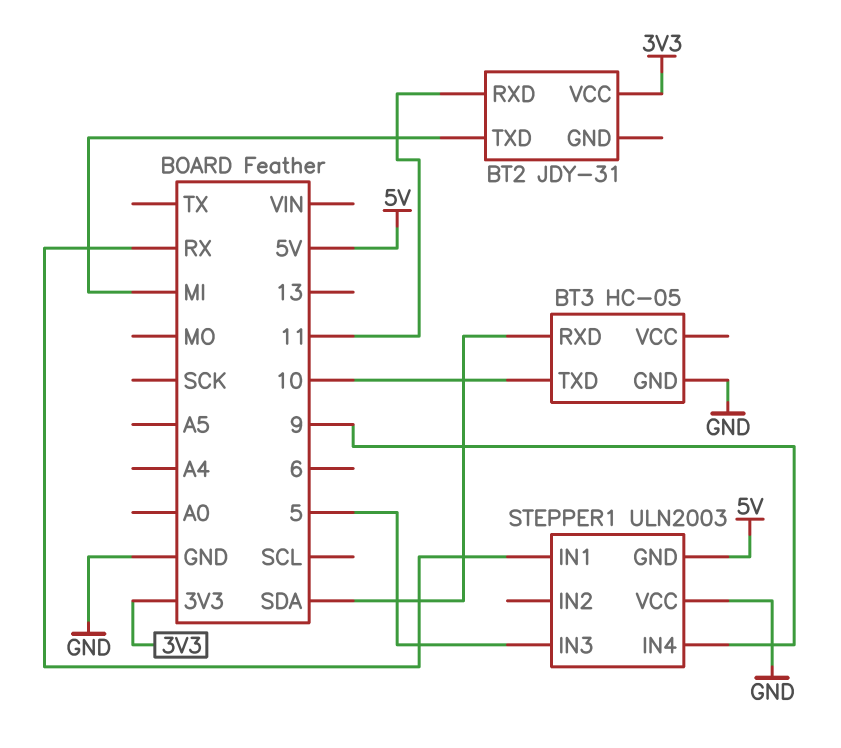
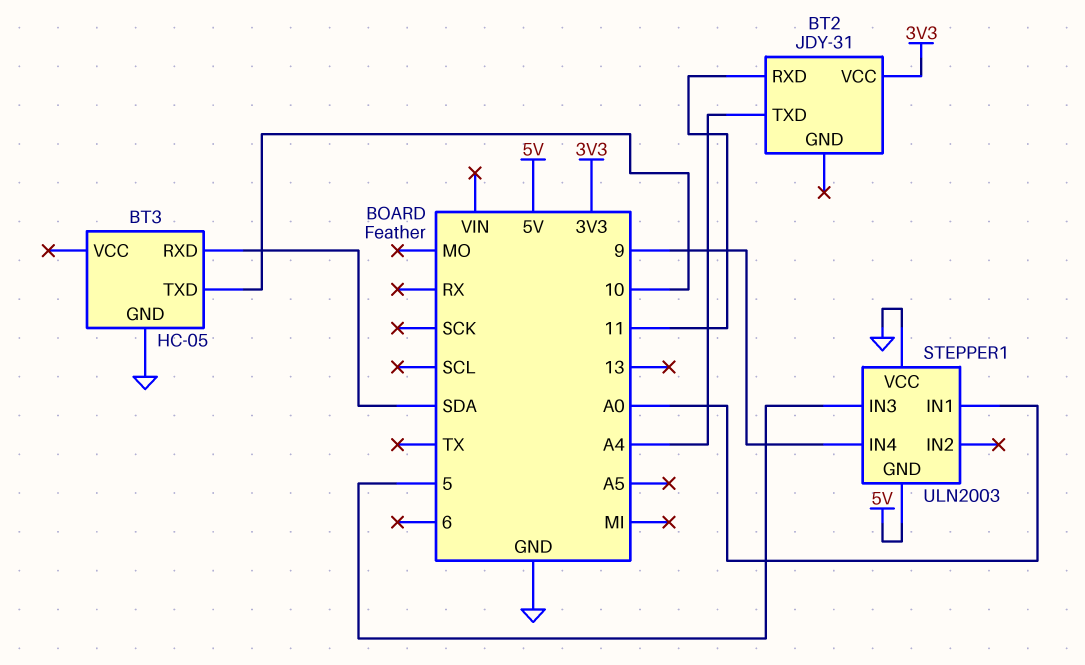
BT2 pin TXD: MI -> A4
STEPPER1 pin IN1: RX -> A0

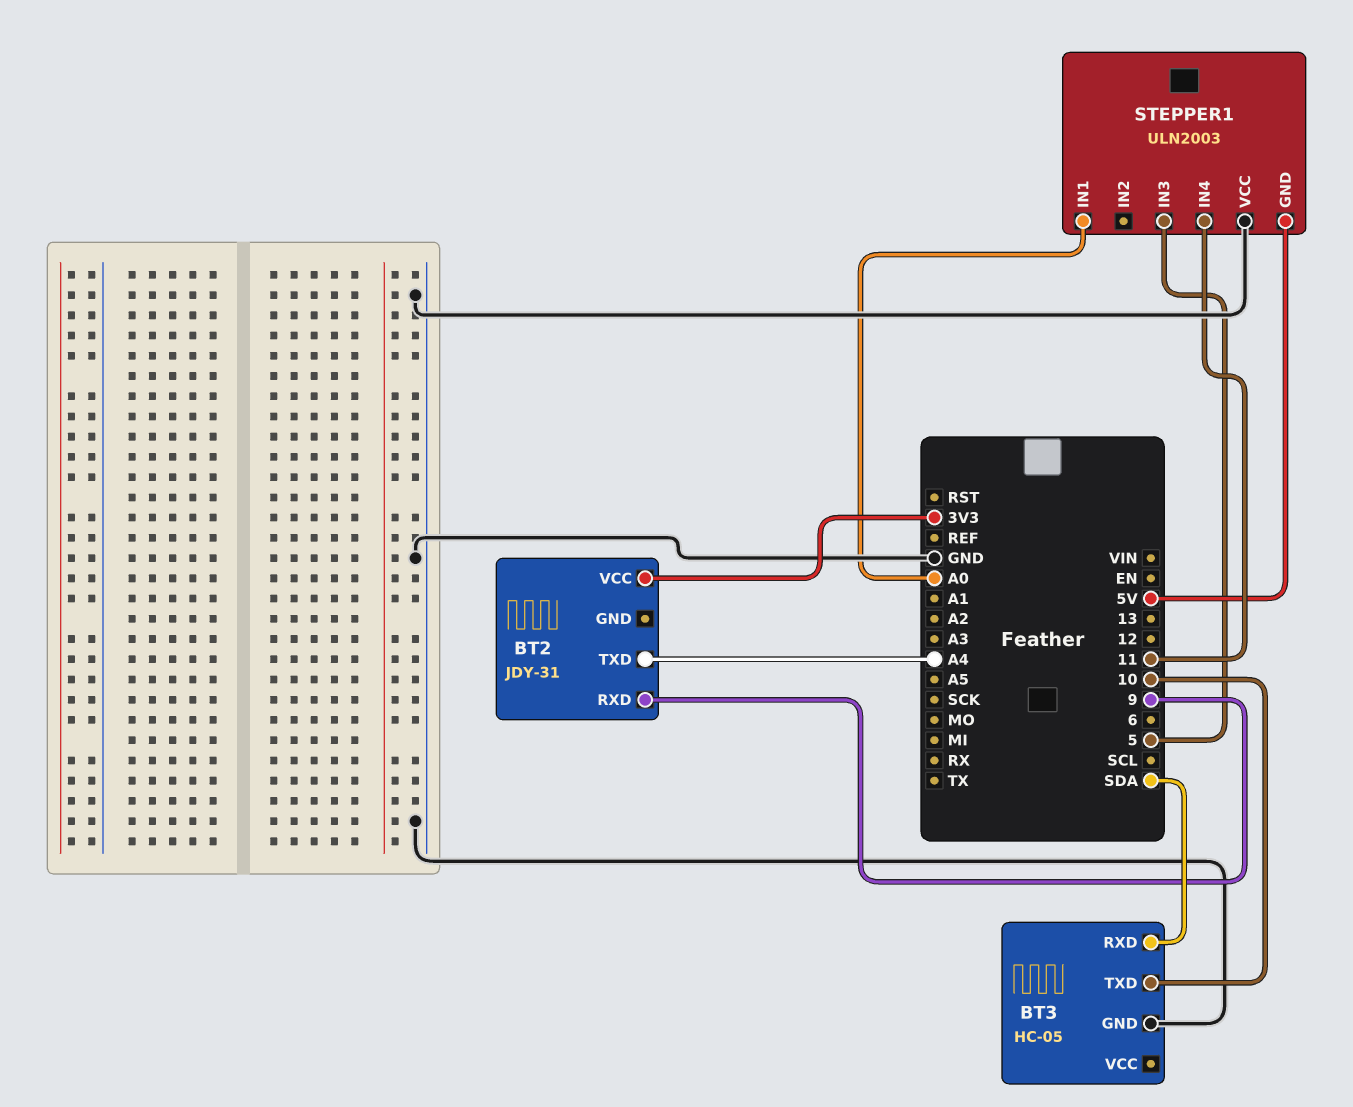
BT2 pin RXD: 11 -> 9
STEPPER1 pin IN4: 9 -> 11

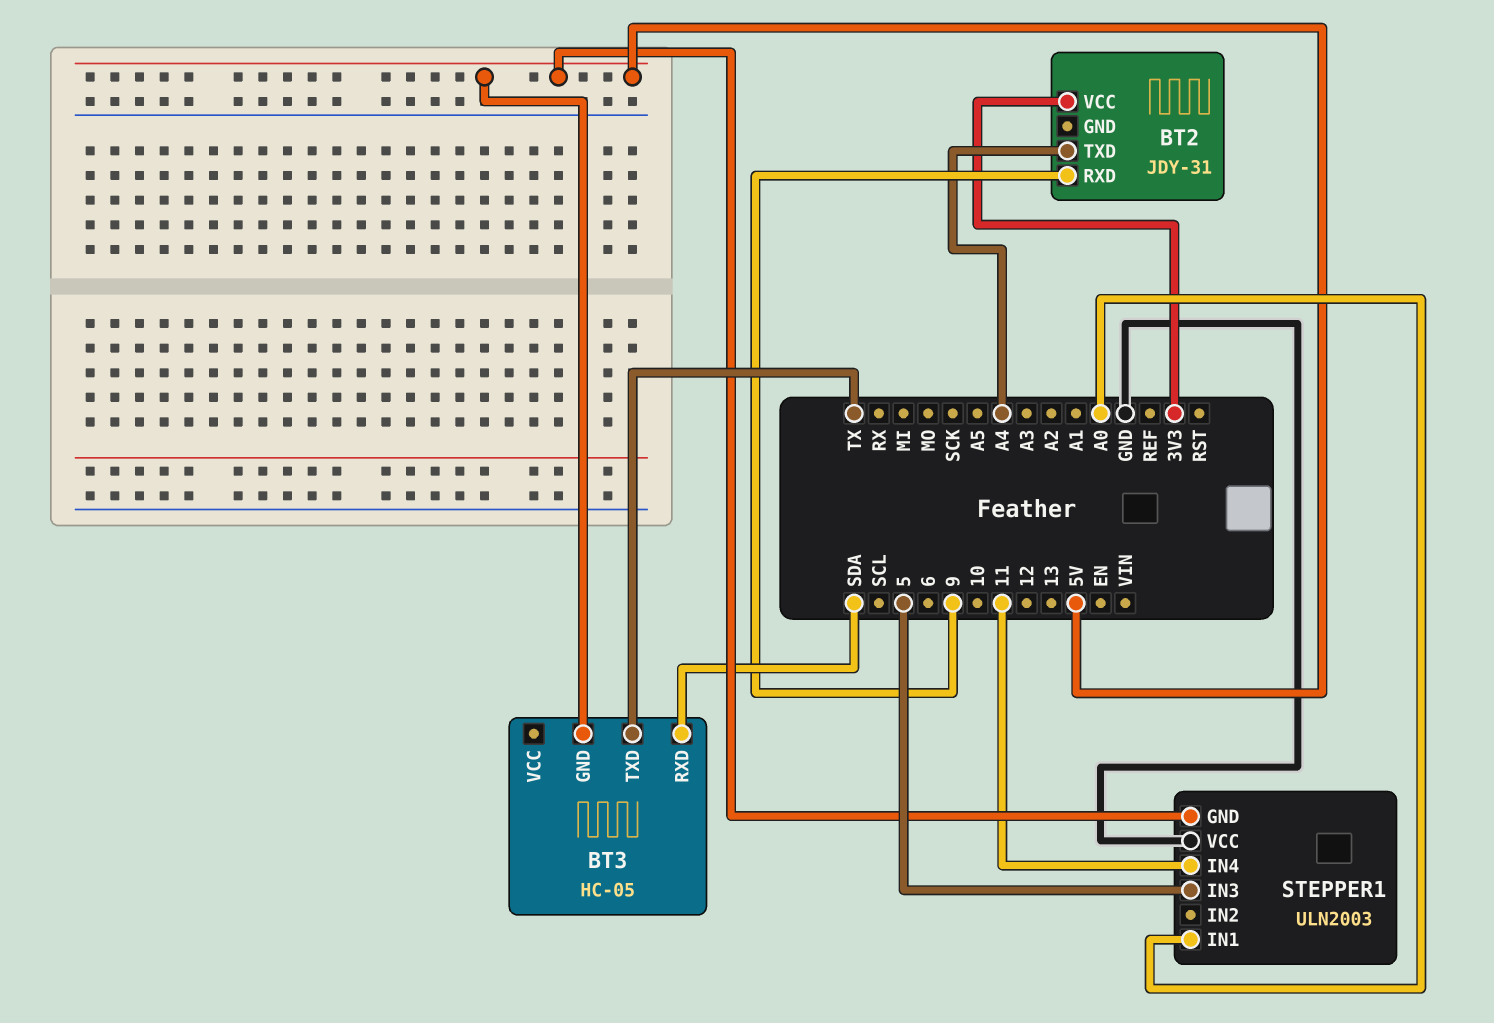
BT3 pin GND: GND -> 5V
BT3 pin TXD: 10 -> TX

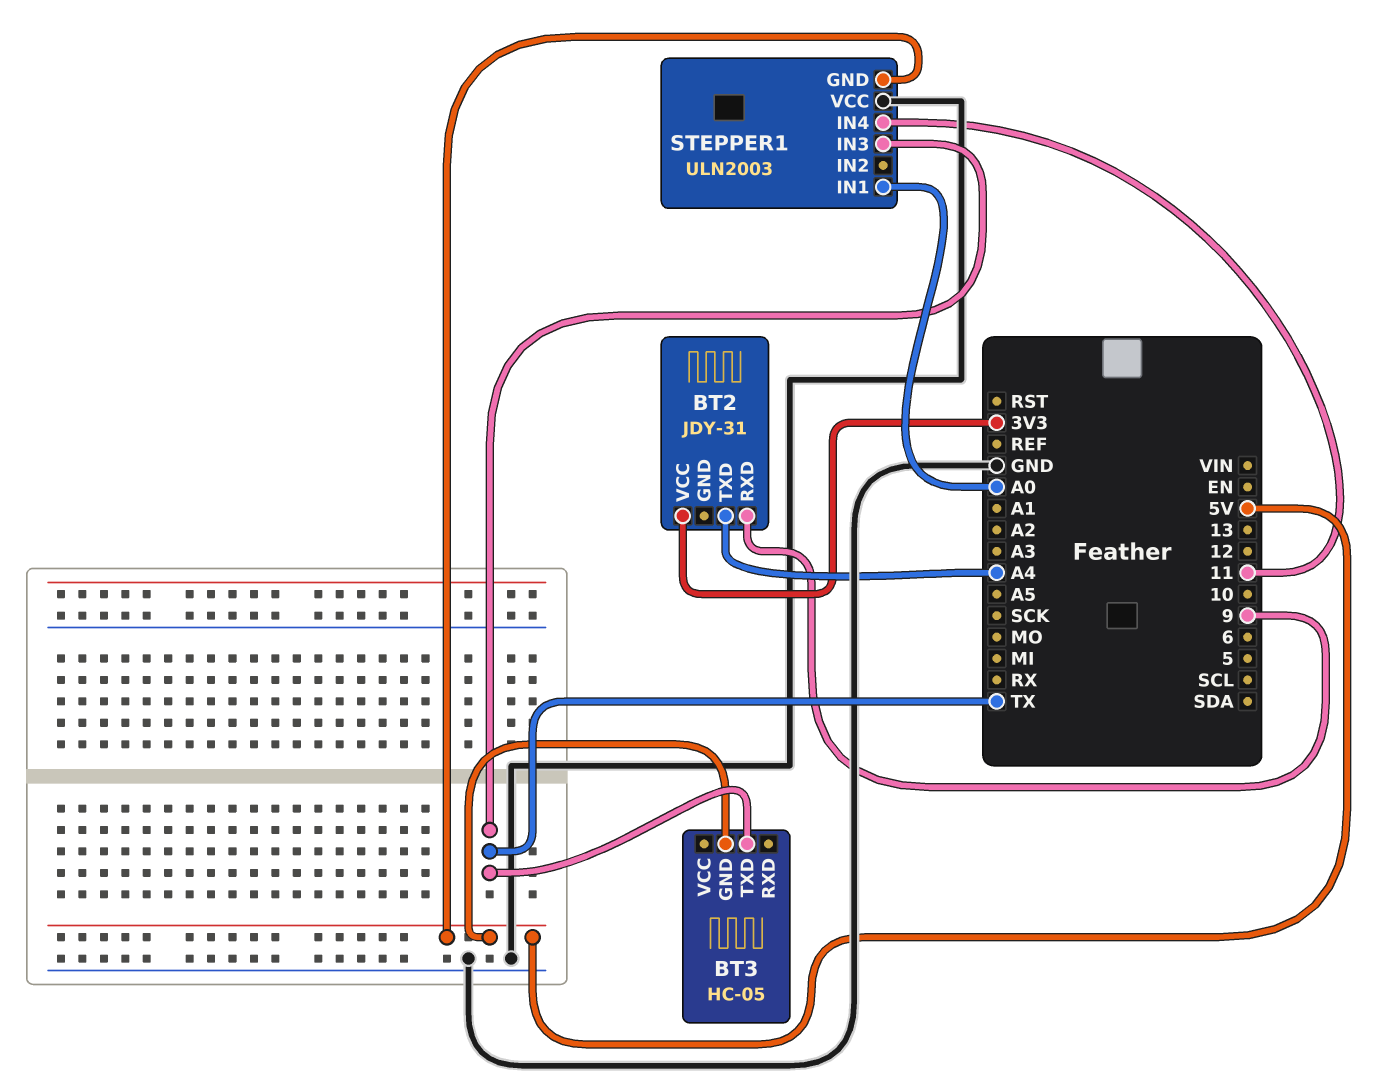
BT3 pin RXD: SDA -> none
STEPPER1 pin IN3: 5 -> TX

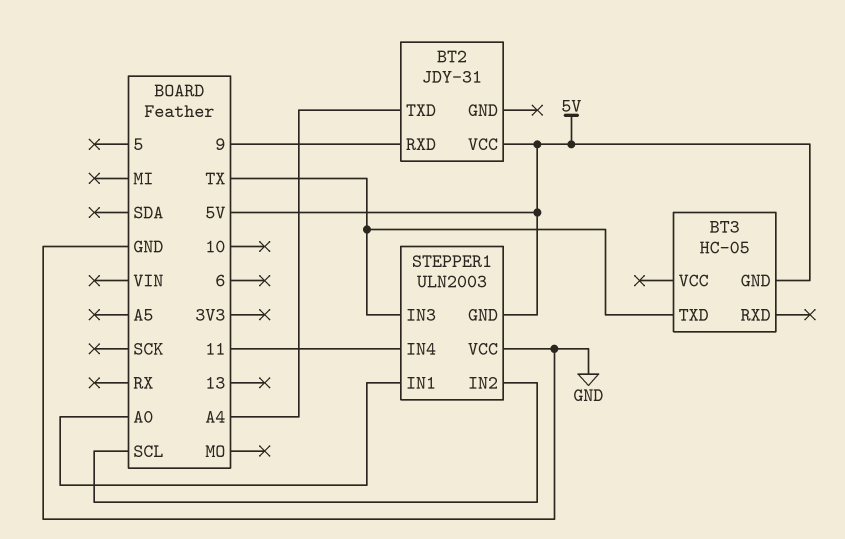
BT2 pin VCC: 3V3 -> 5V
STEPPER1 pin IN2: none -> SCL

